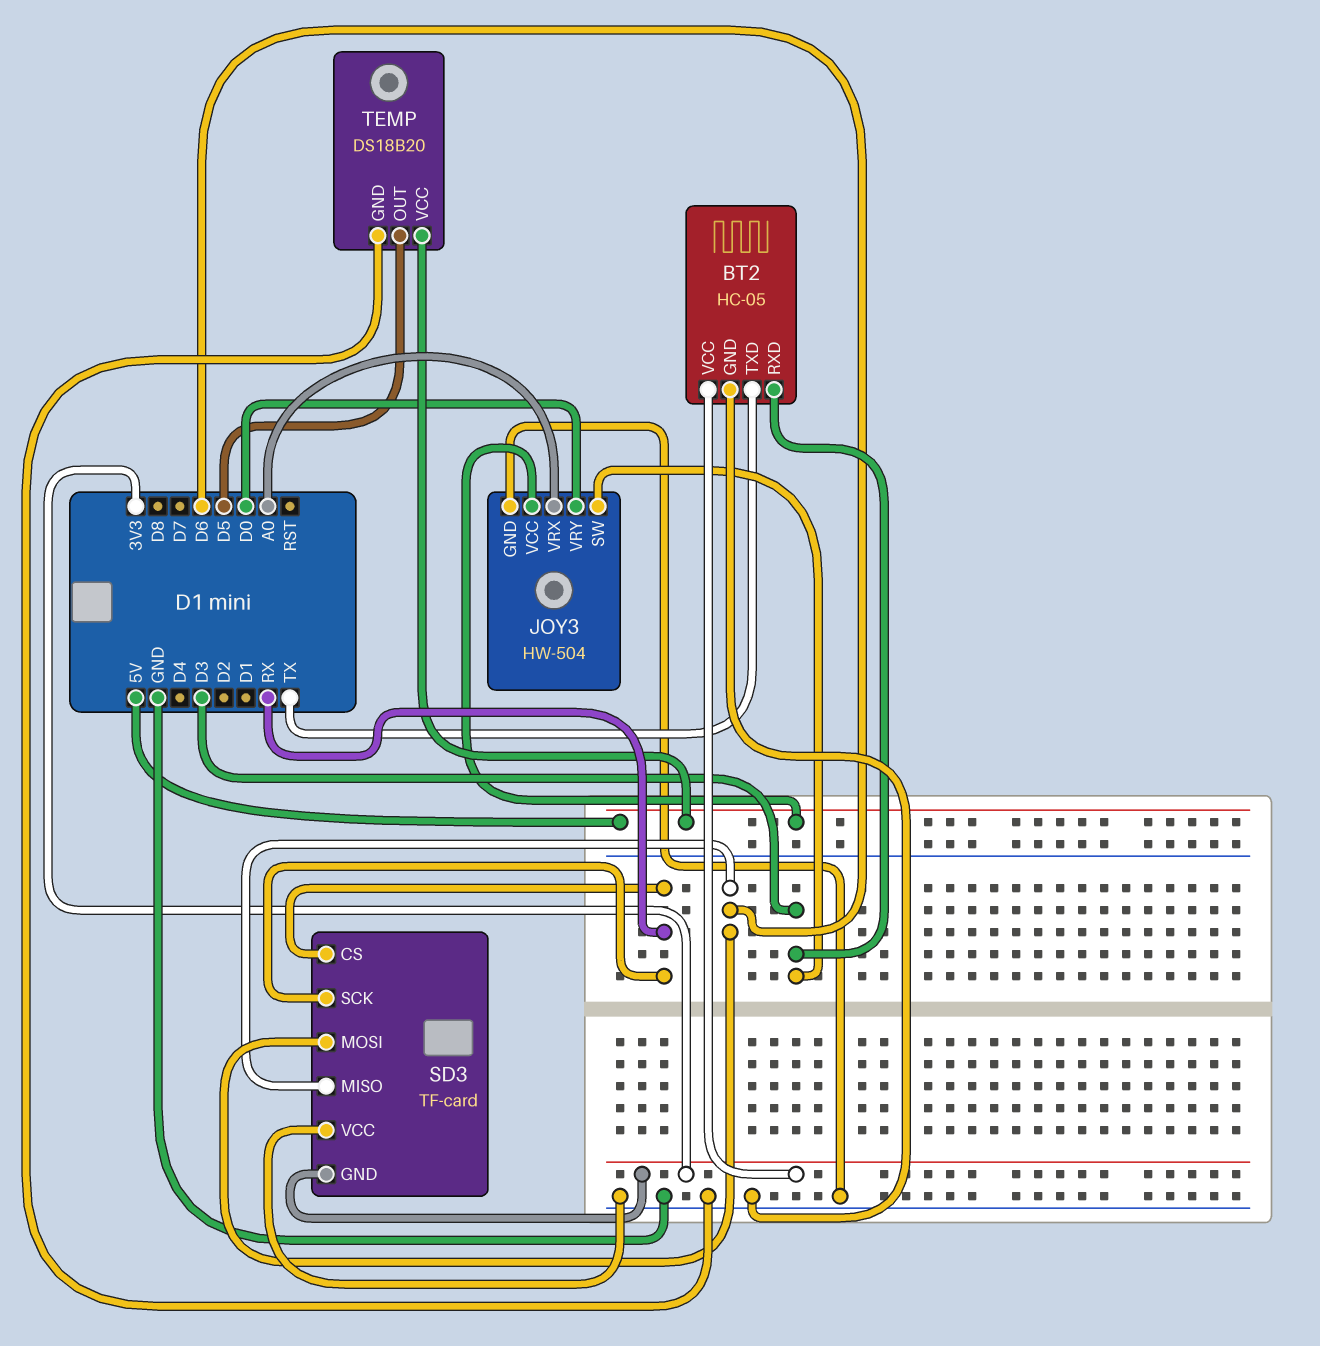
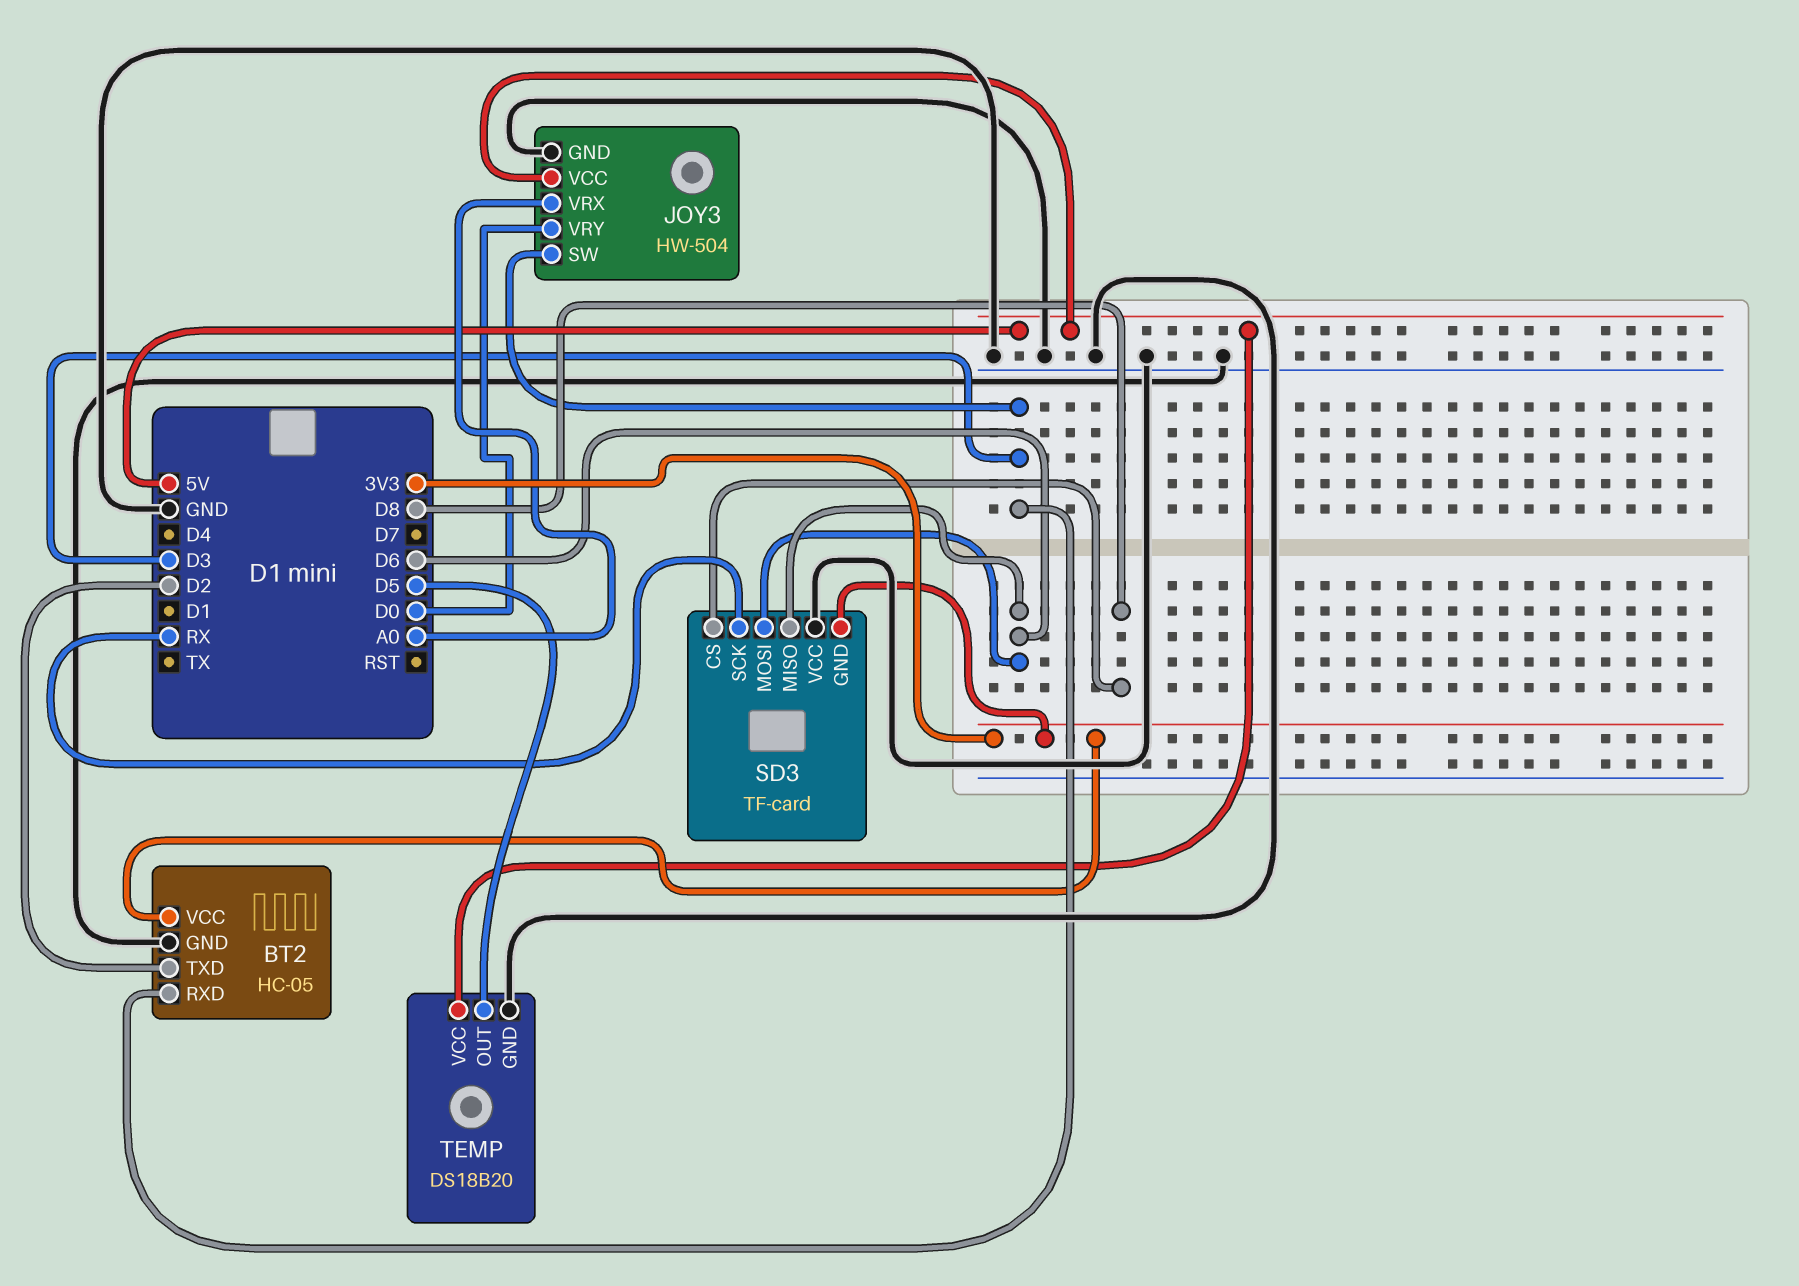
BT2 pin TXD: TX -> D2
SD3 pin CS: RX -> D8

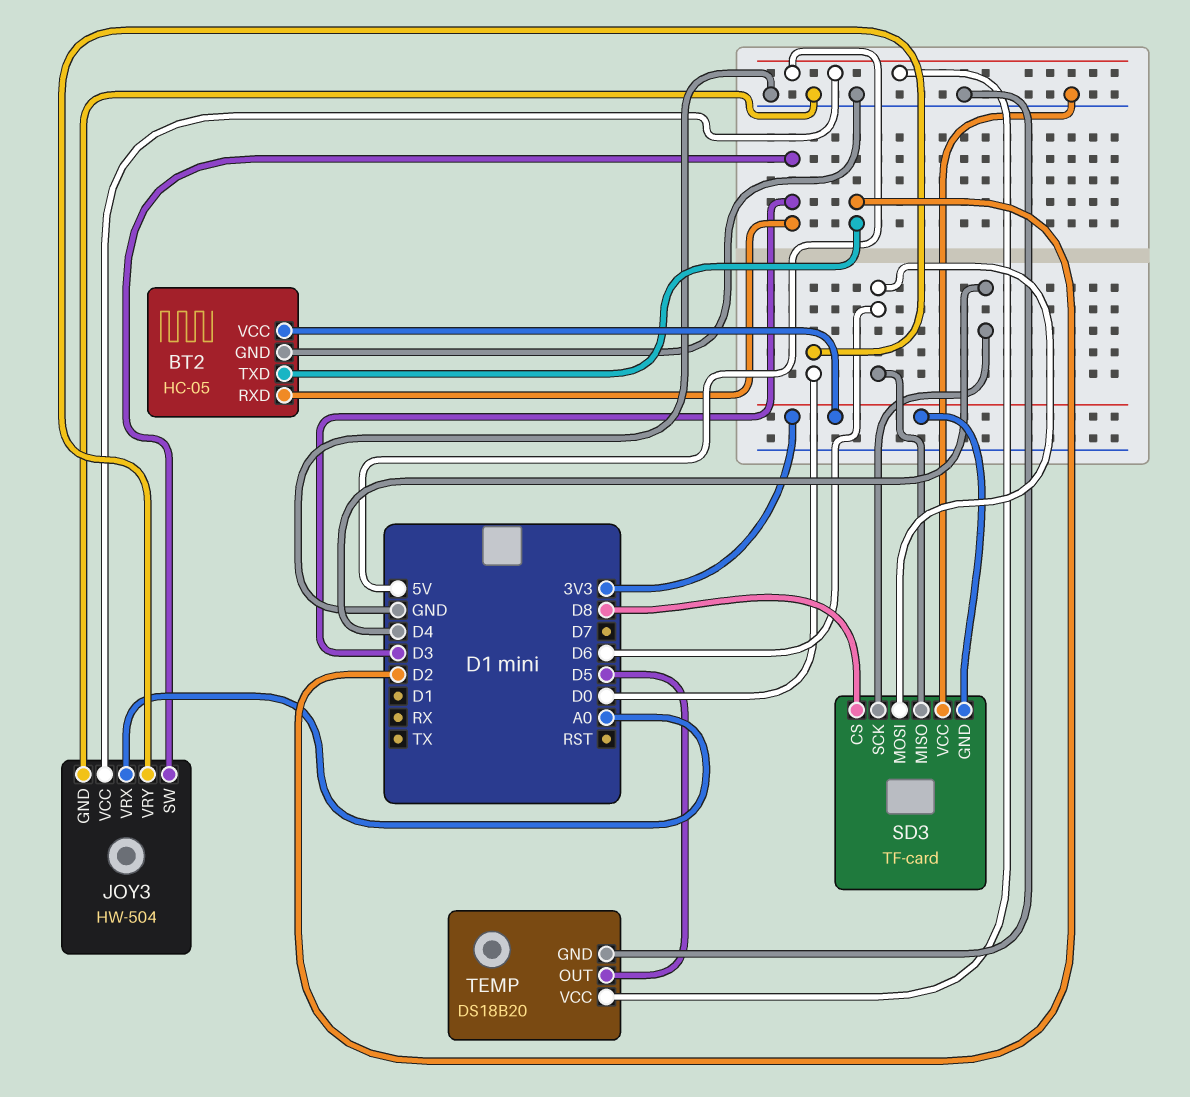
SD3 pin SCK: RX -> D4

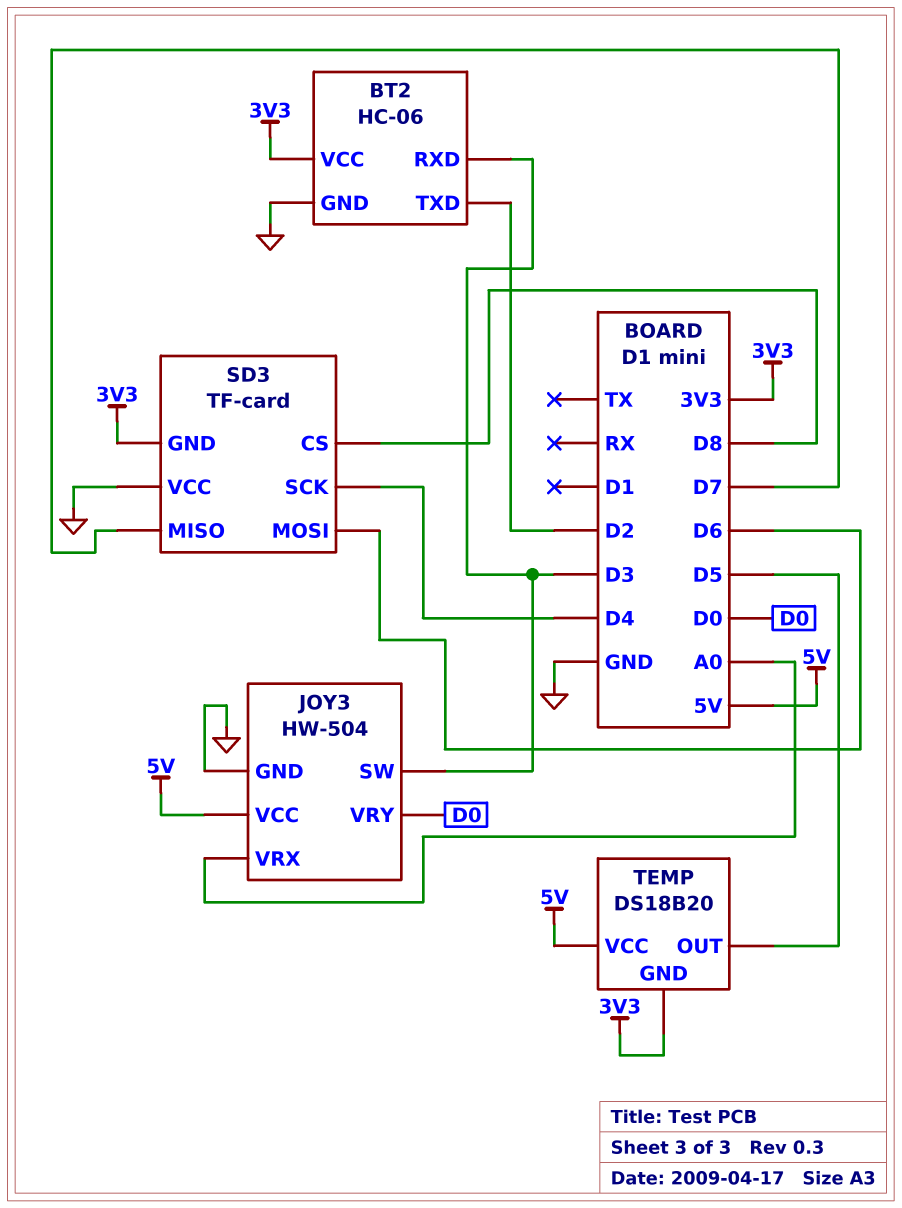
BT2: HC-05 -> HC-06
SD3 pin MISO: D6 -> D7
TEMP pin GND: GND -> 3V3

